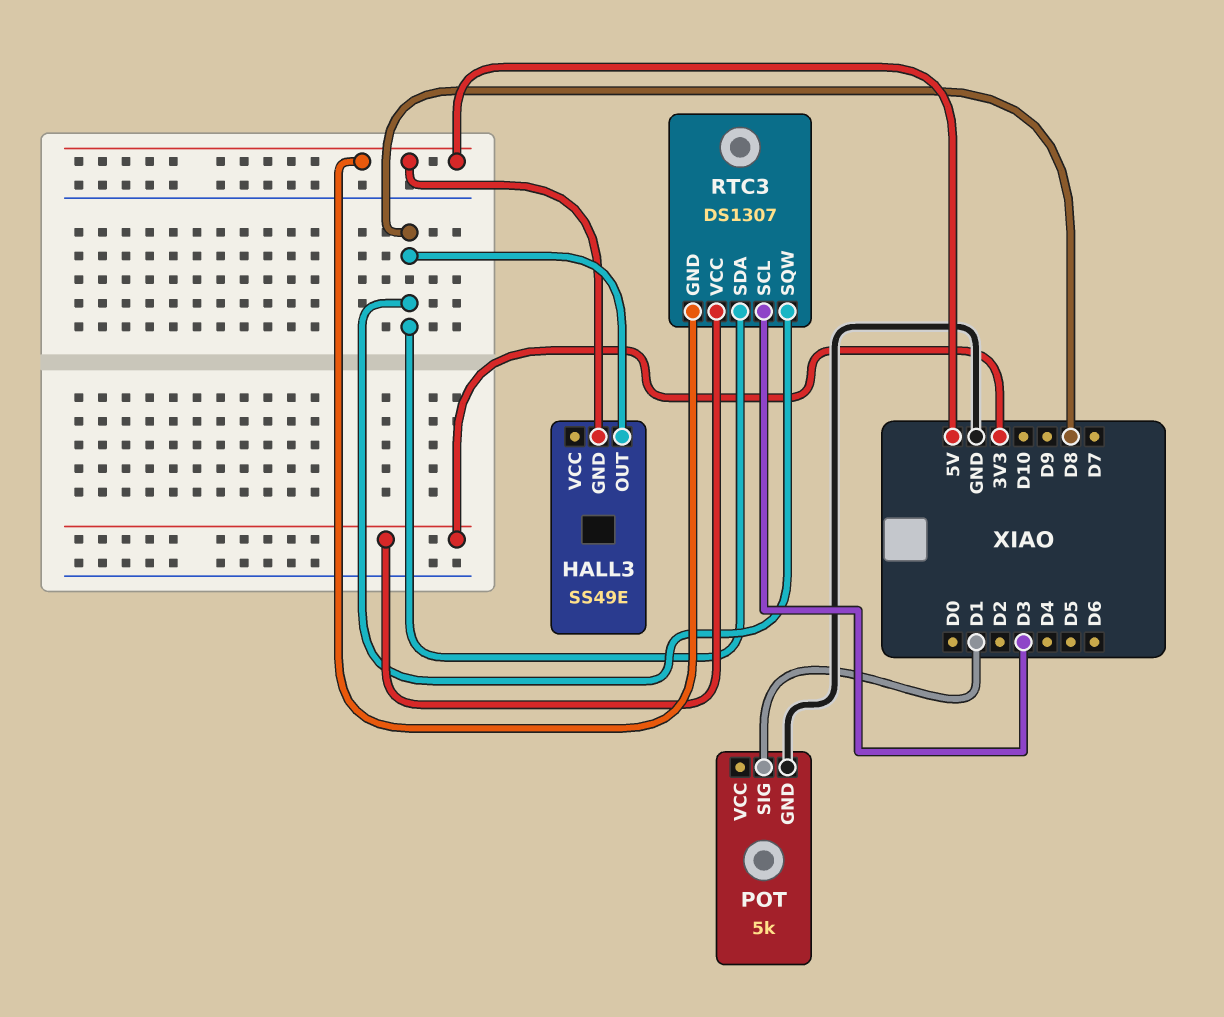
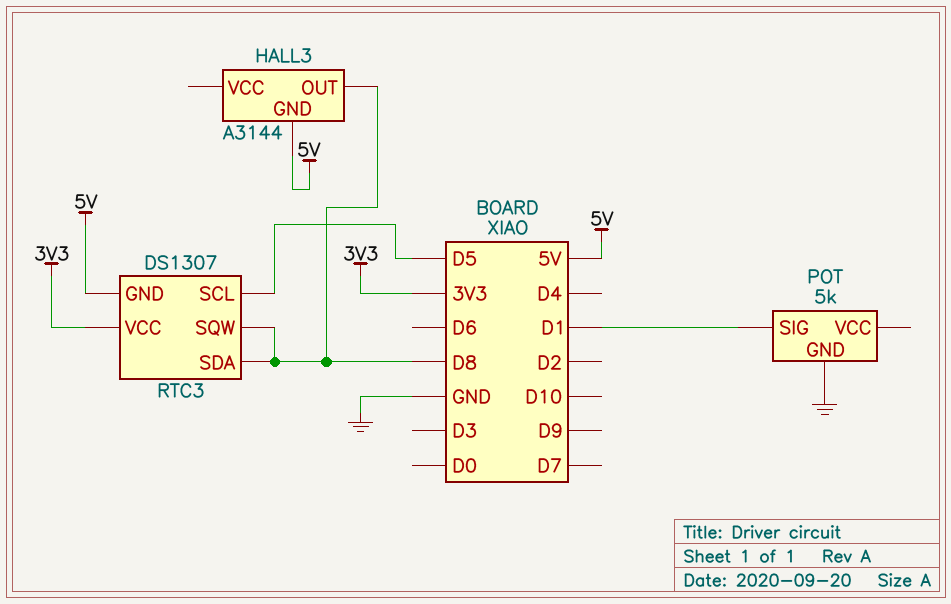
HALL3: SS49E -> A3144
RTC3 pin SCL: D3 -> D5

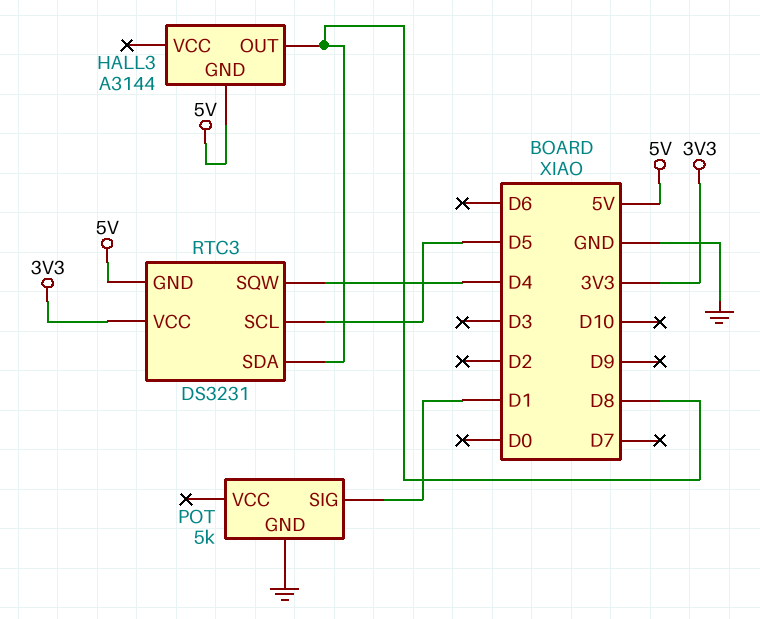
RTC3: DS1307 -> DS3231
RTC3 pin SQW: D8 -> D4

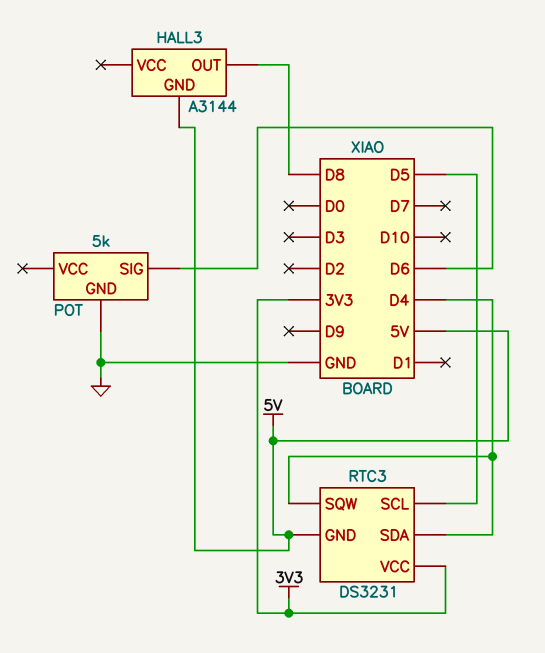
POT pin SIG: D1 -> D6
RTC3 pin SDA: D8 -> D4

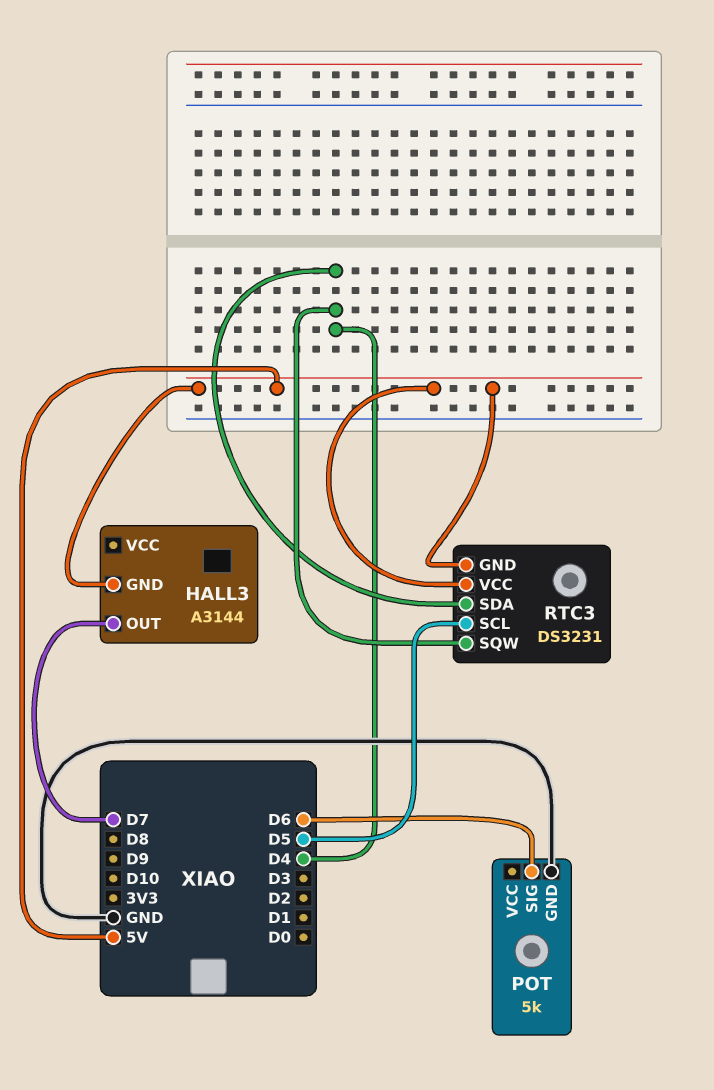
HALL3 pin OUT: D8 -> D7
RTC3 pin VCC: 3V3 -> 5V

